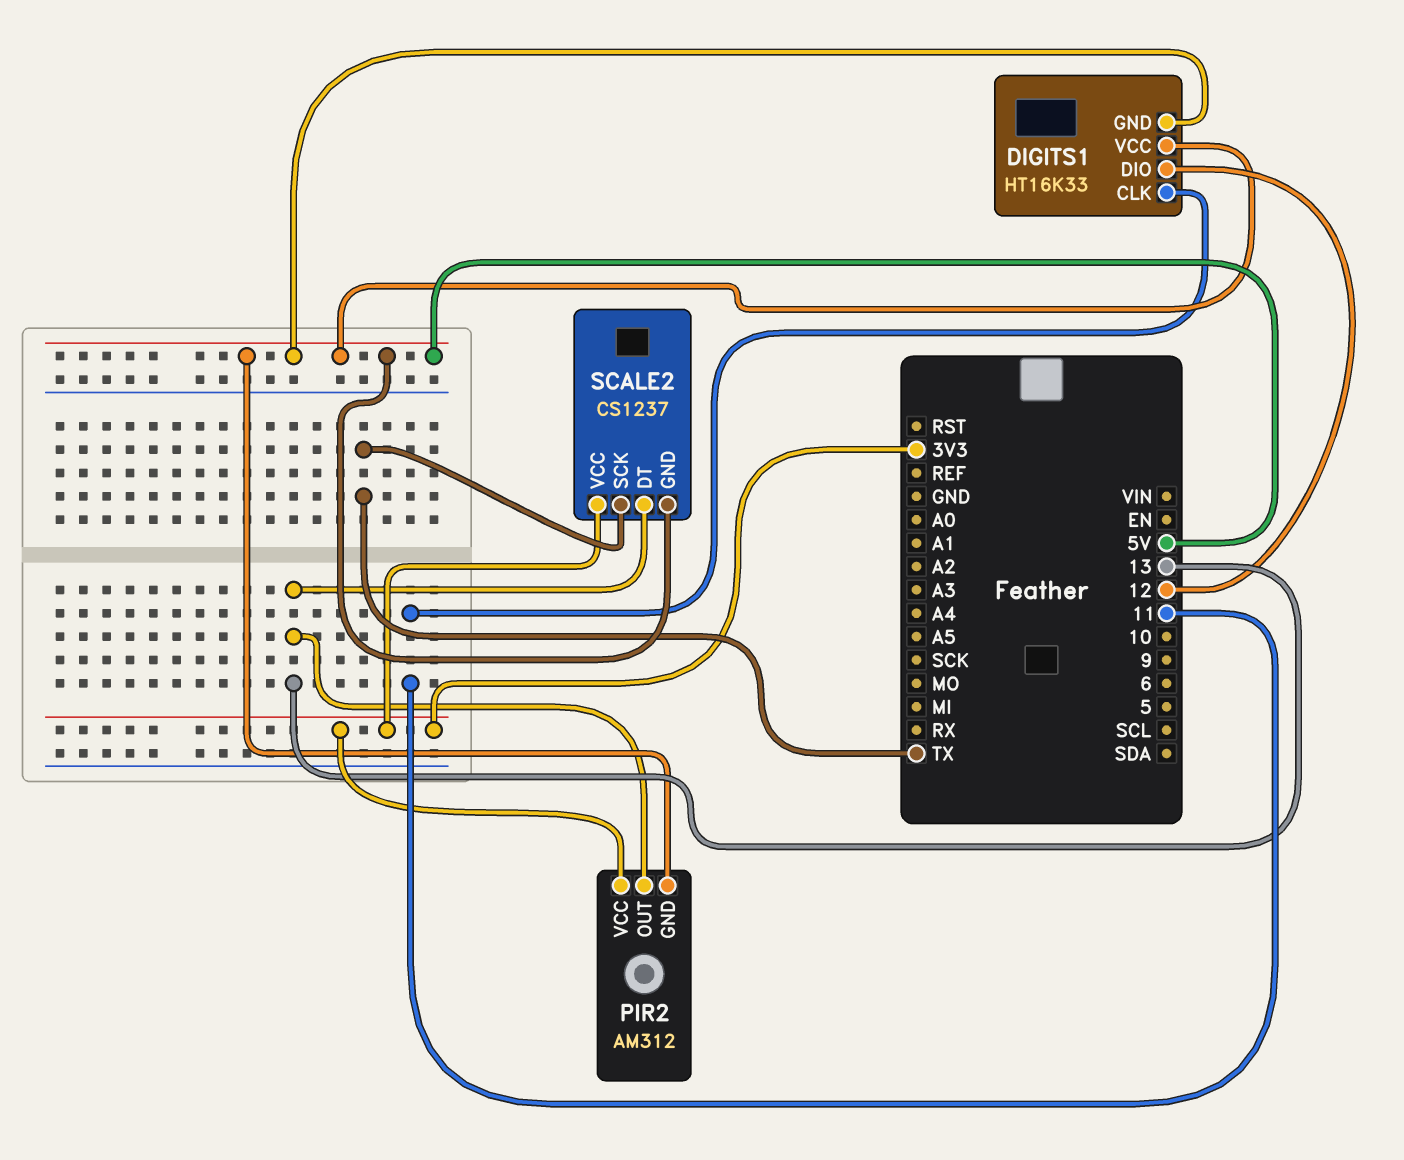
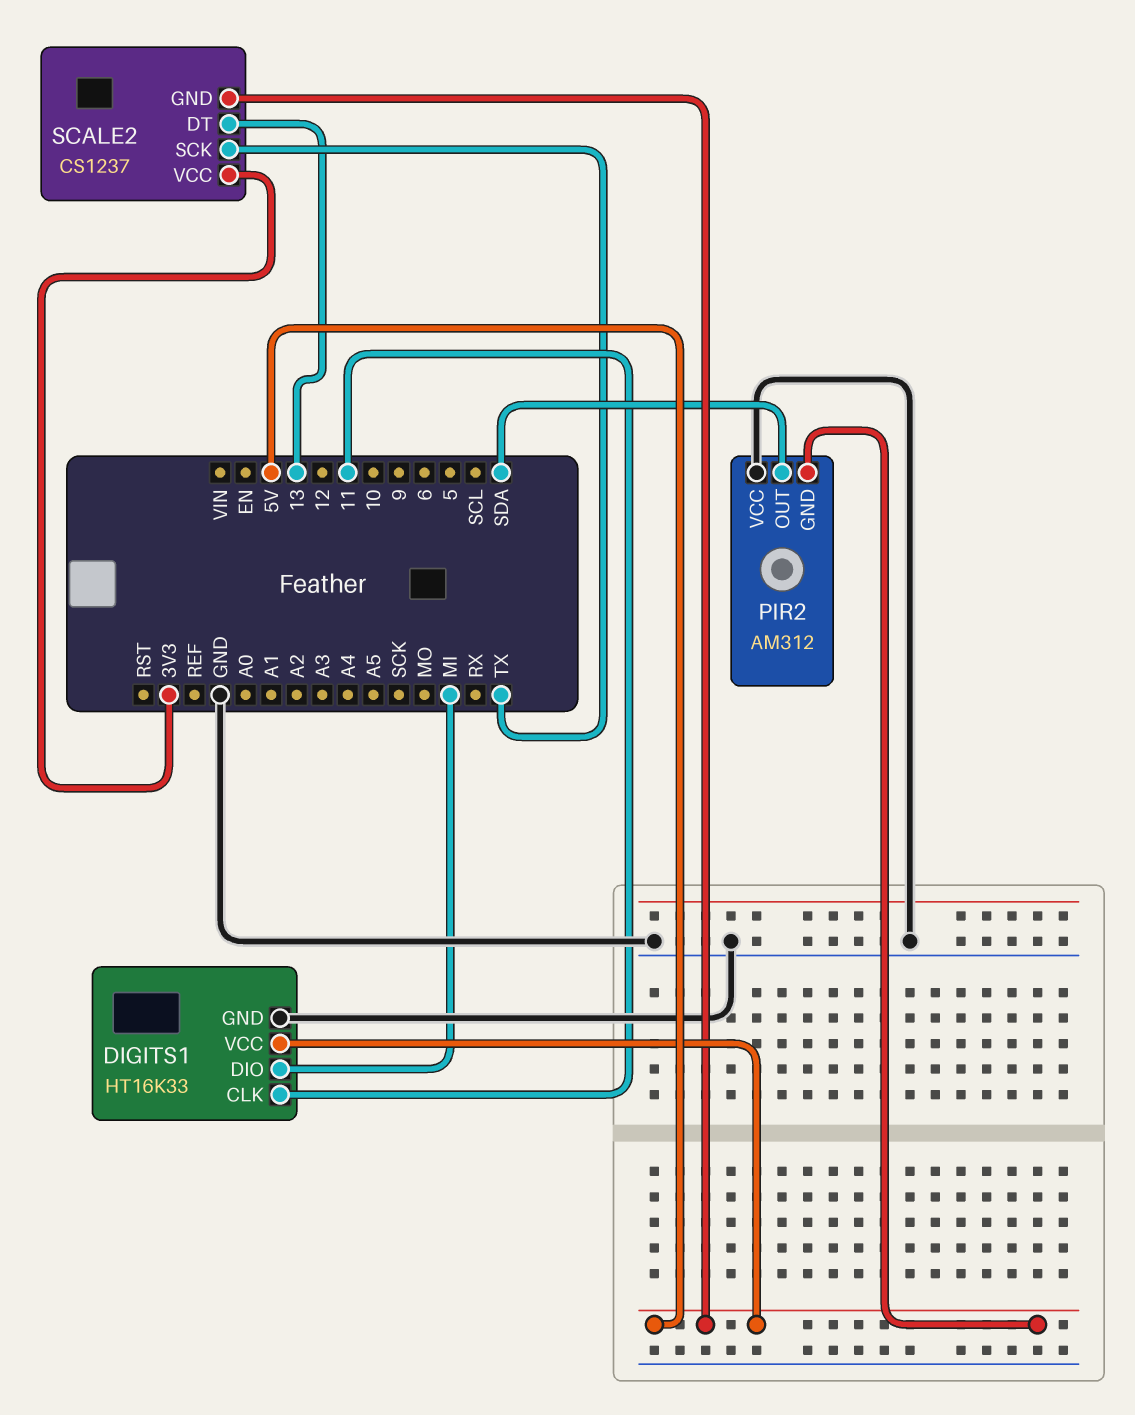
DIGITS1 pin DIO: 12 -> MI
DIGITS1 pin GND: 5V -> GND
PIR2 pin OUT: 13 -> SDA
PIR2 pin VCC: 3V3 -> GND

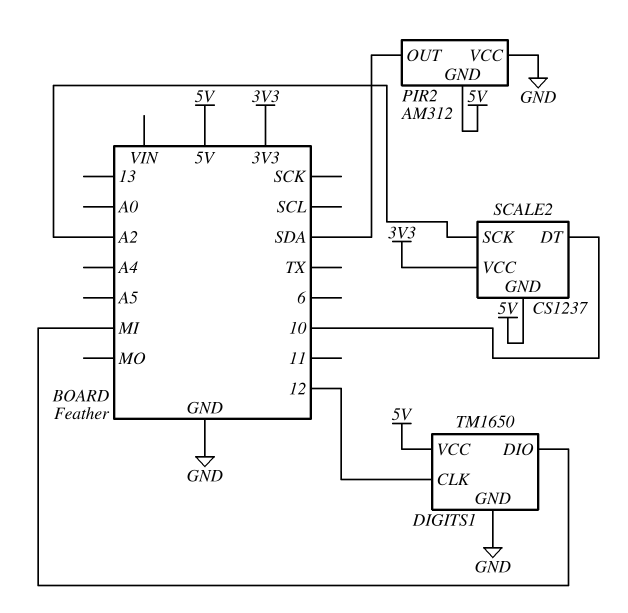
DIGITS1: HT16K33 -> TM1650
DIGITS1 pin CLK: 11 -> 12
SCALE2 pin DT: 13 -> 10
SCALE2 pin SCK: TX -> A2

